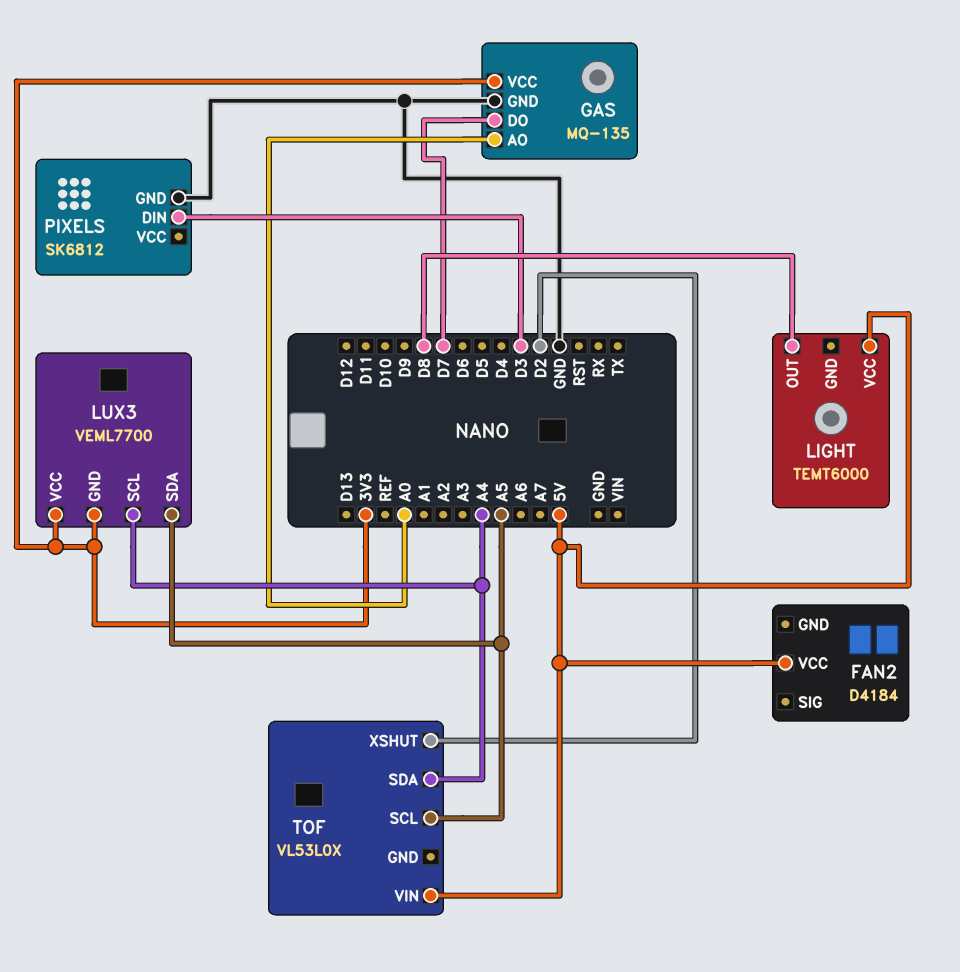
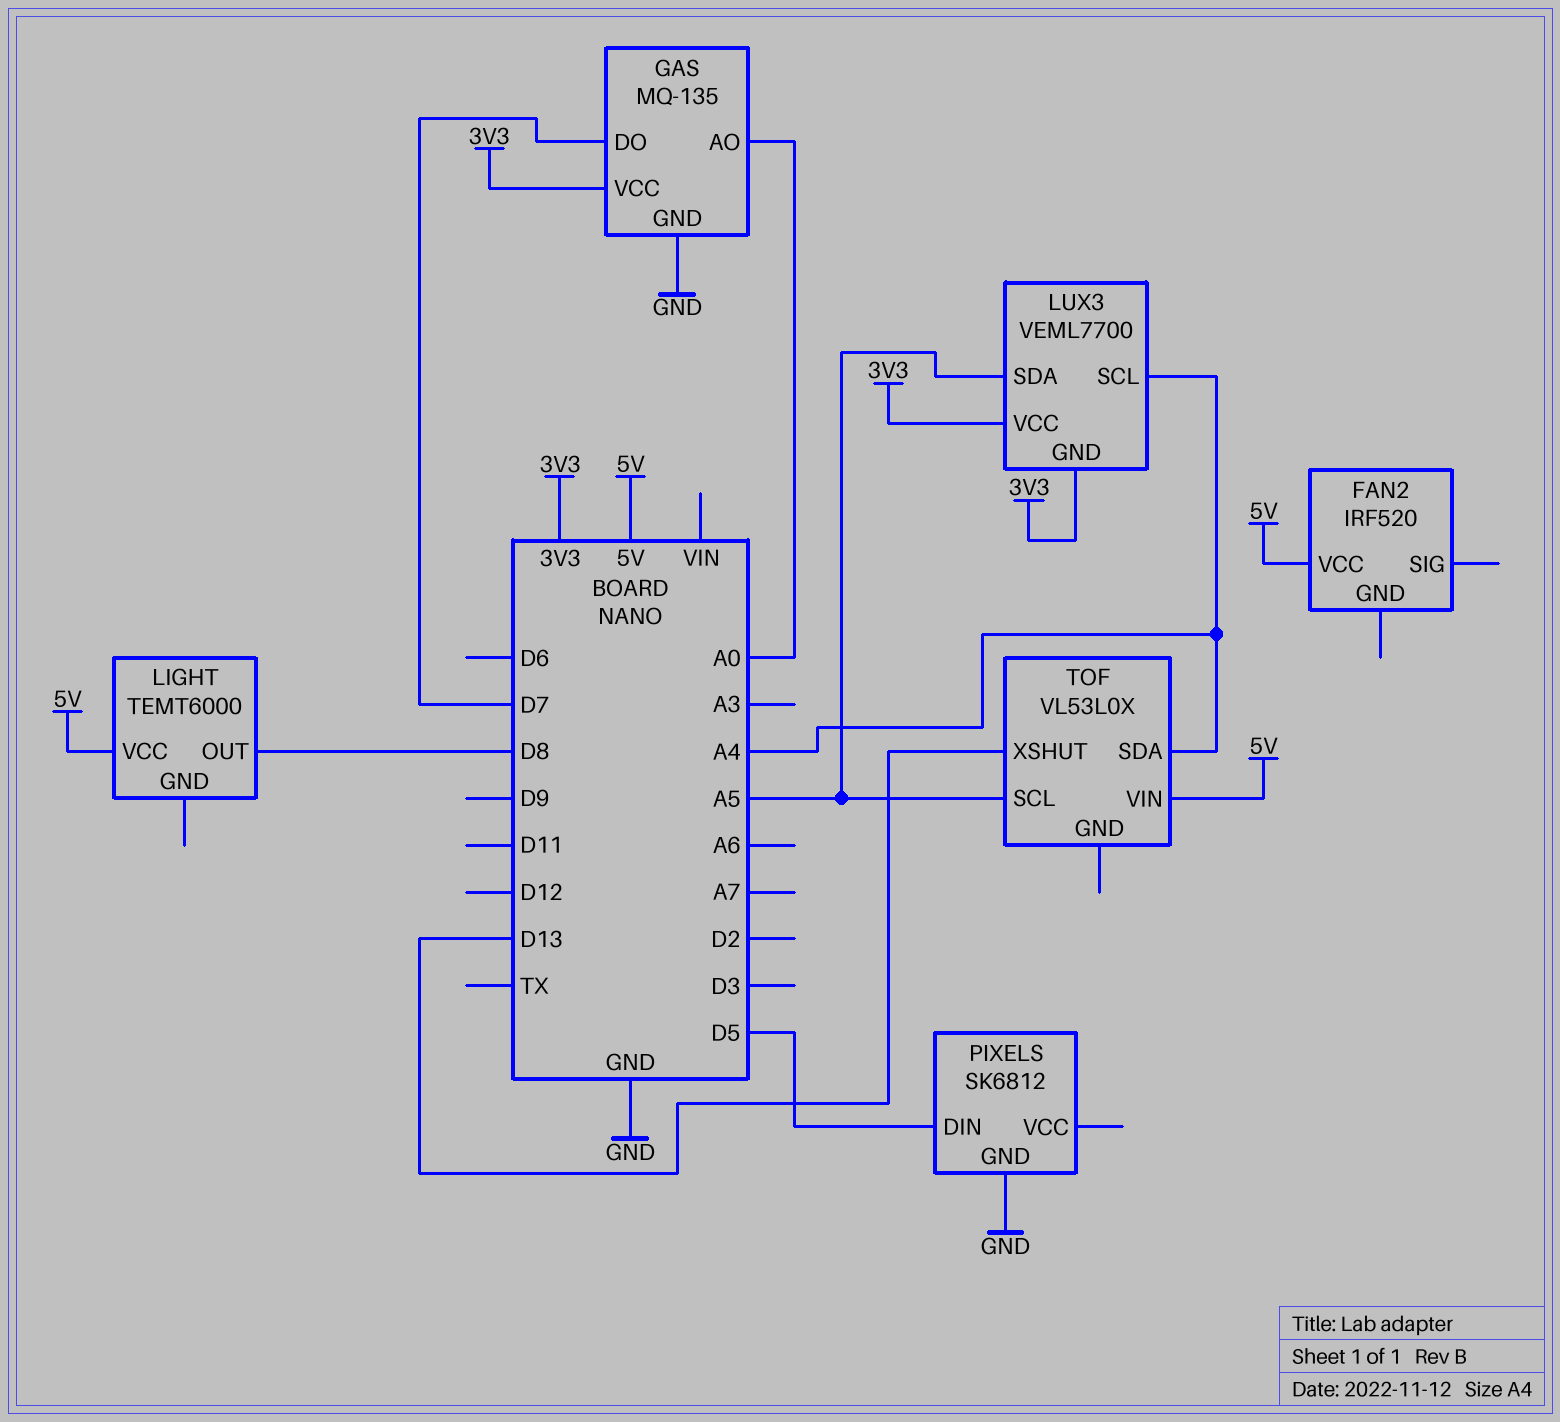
FAN2: D4184 -> IRF520
PIXELS pin DIN: D3 -> D5
TOF pin XSHUT: D2 -> D13

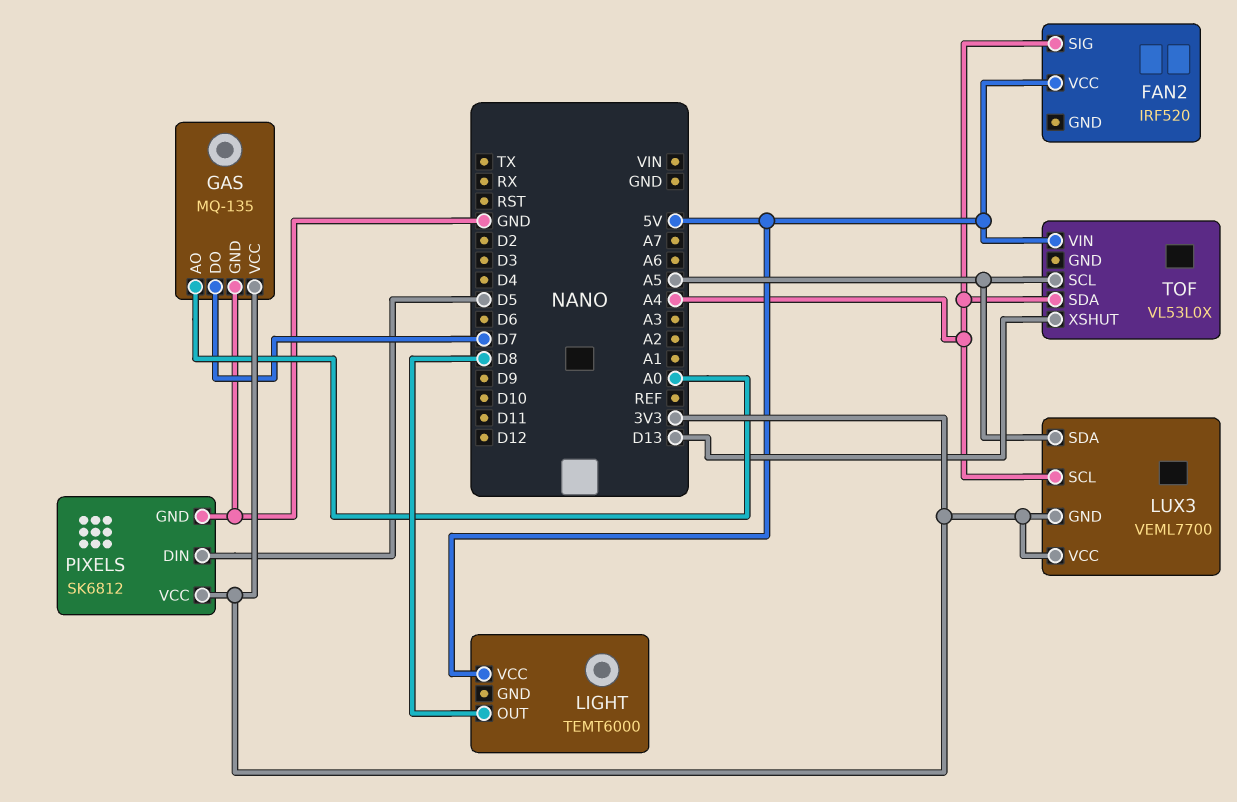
FAN2 pin SIG: none -> A4
PIXELS pin VCC: none -> 3V3

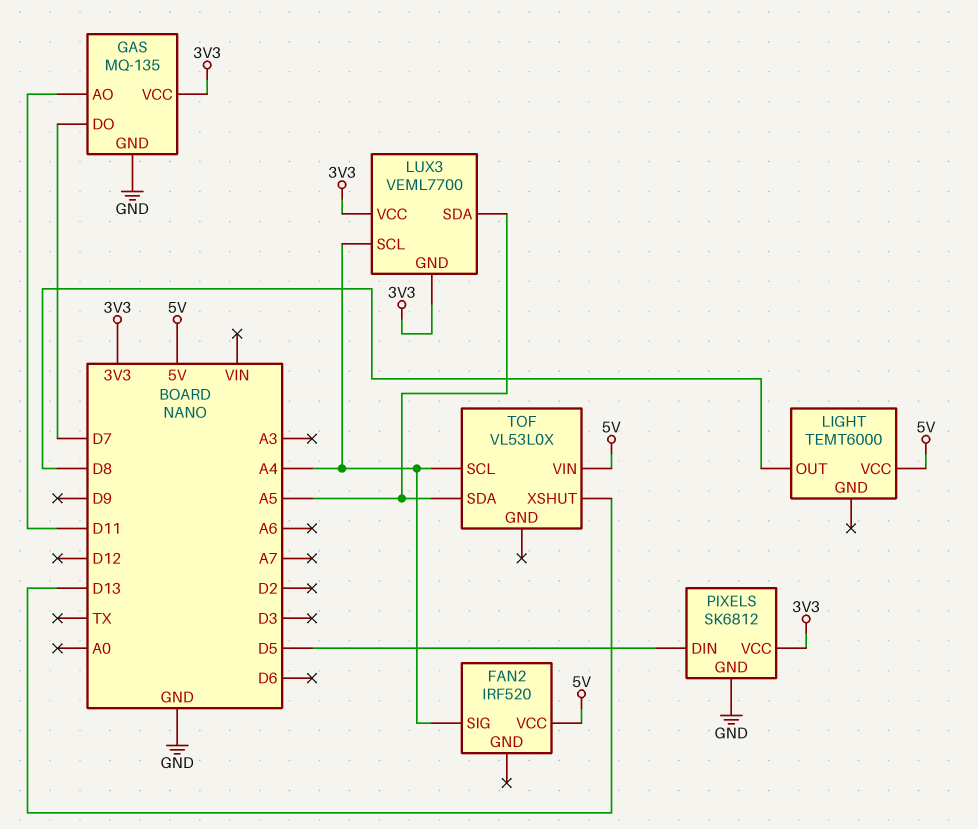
GAS pin AO: A0 -> D11
TOF pin SCL: A5 -> A4
TOF pin SDA: A4 -> A5

